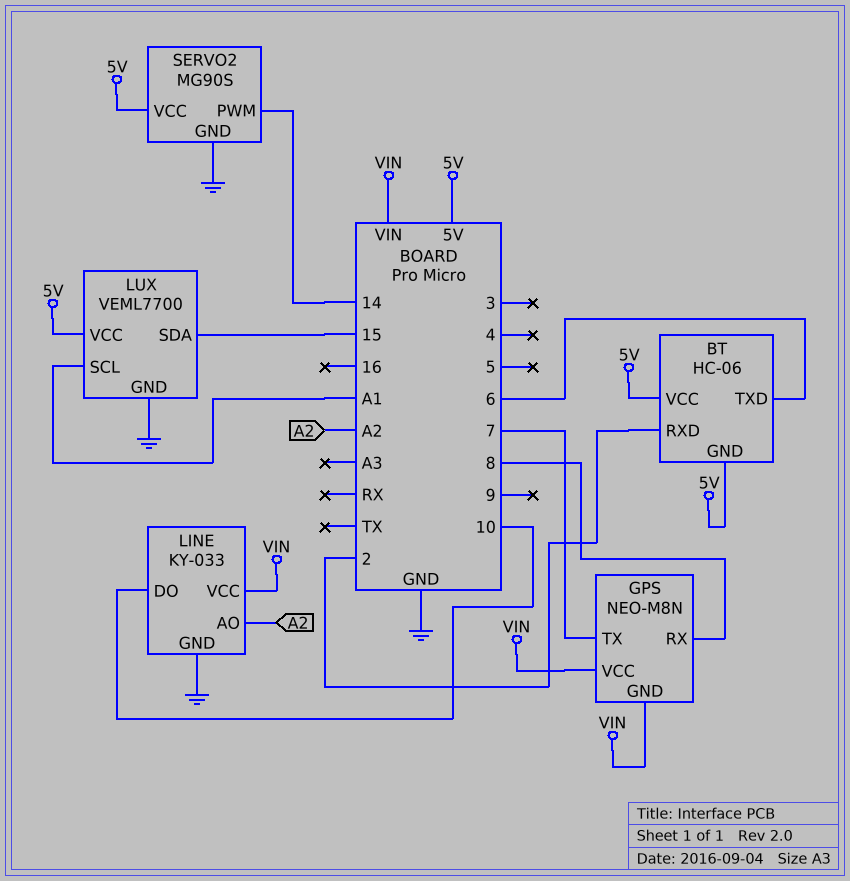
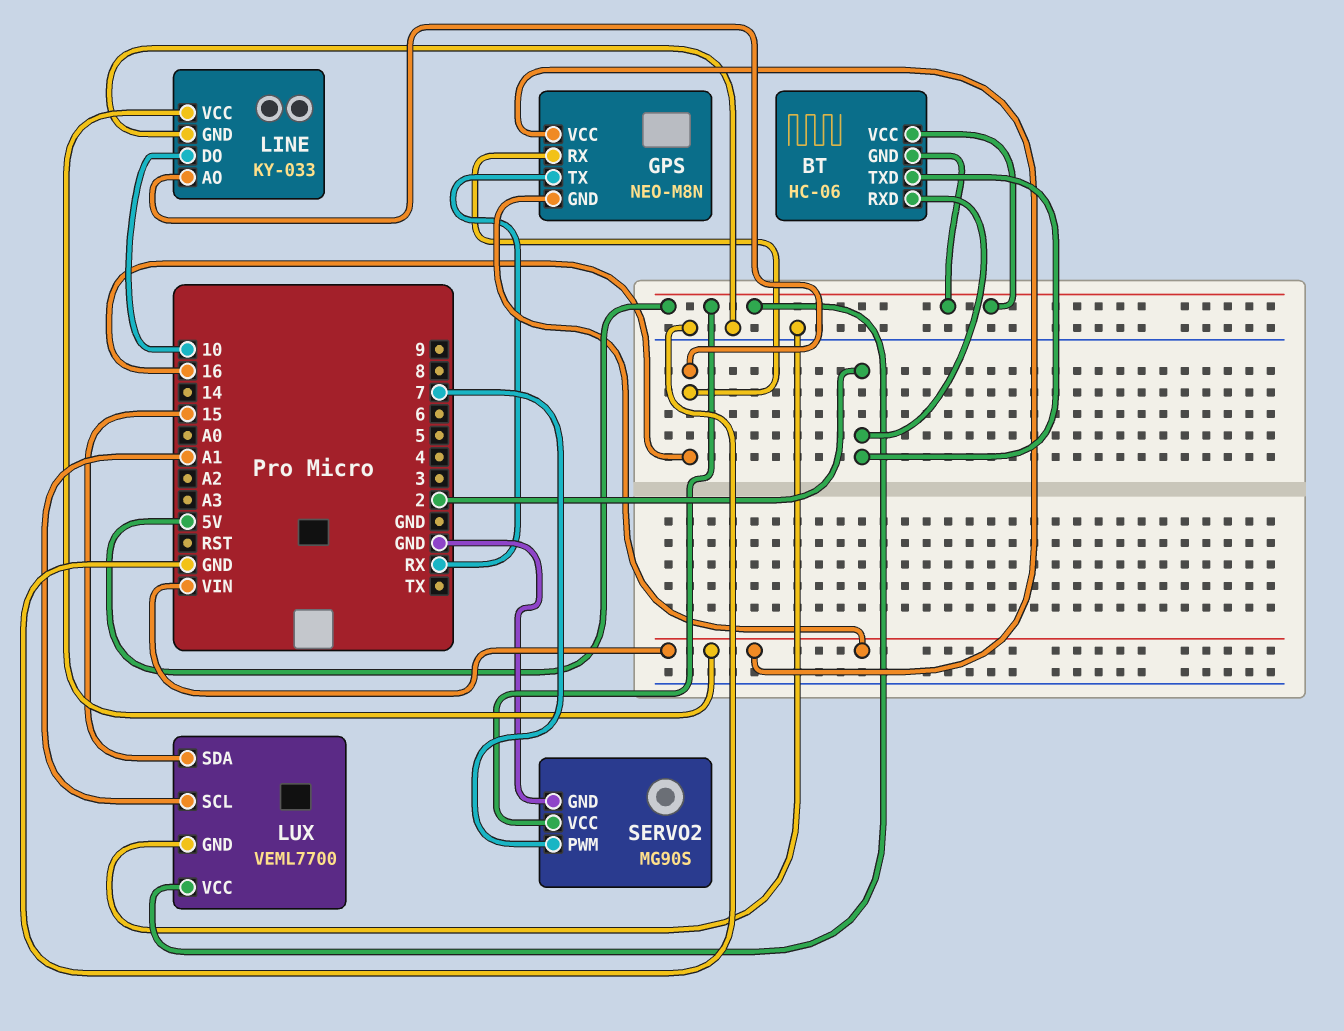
BT pin TXD: 6 -> 2
GPS pin RX: 8 -> 16
GPS pin TX: 7 -> RX
LINE pin AO: A2 -> 16
SERVO2 pin PWM: 14 -> 7

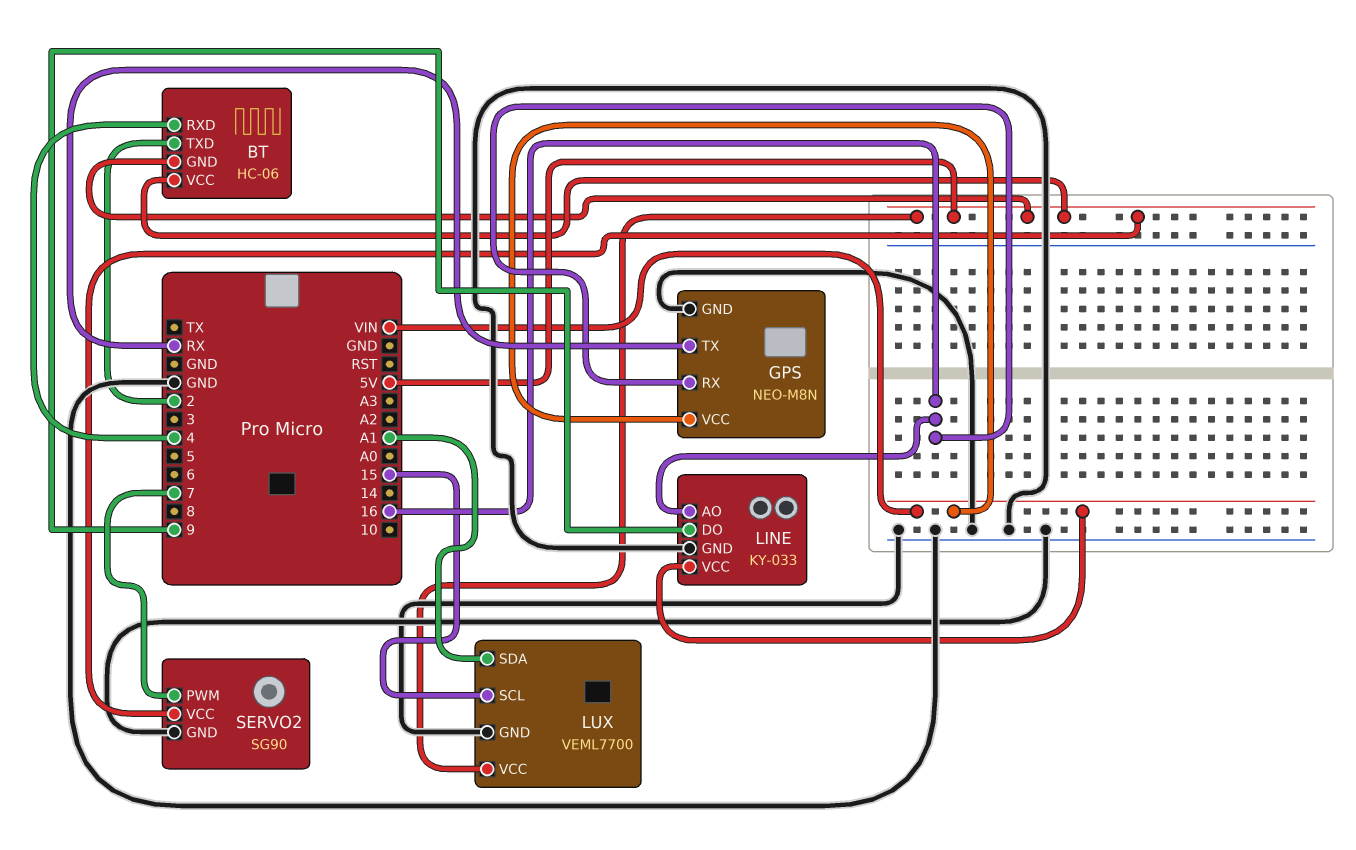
BT pin RXD: 2 -> 4
GPS pin GND: VIN -> GND
LINE pin DO: 10 -> 9
LUX pin SCL: A1 -> 15
LUX pin SDA: 15 -> A1
SERVO2: MG90S -> SG90

